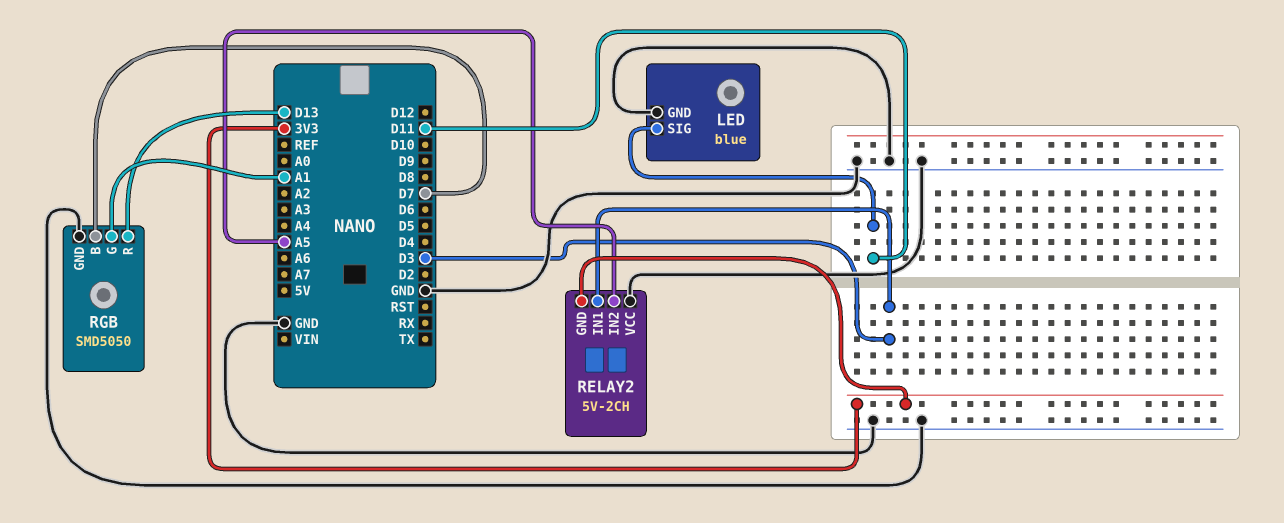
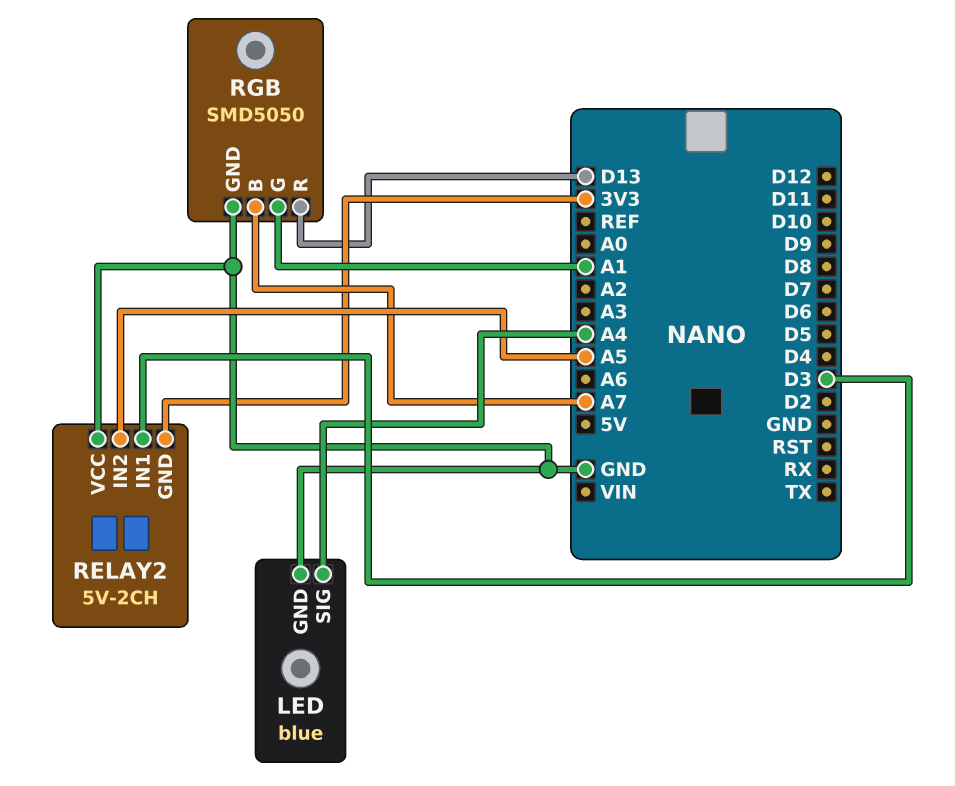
LED pin SIG: D11 -> A4
RGB pin B: D7 -> A7

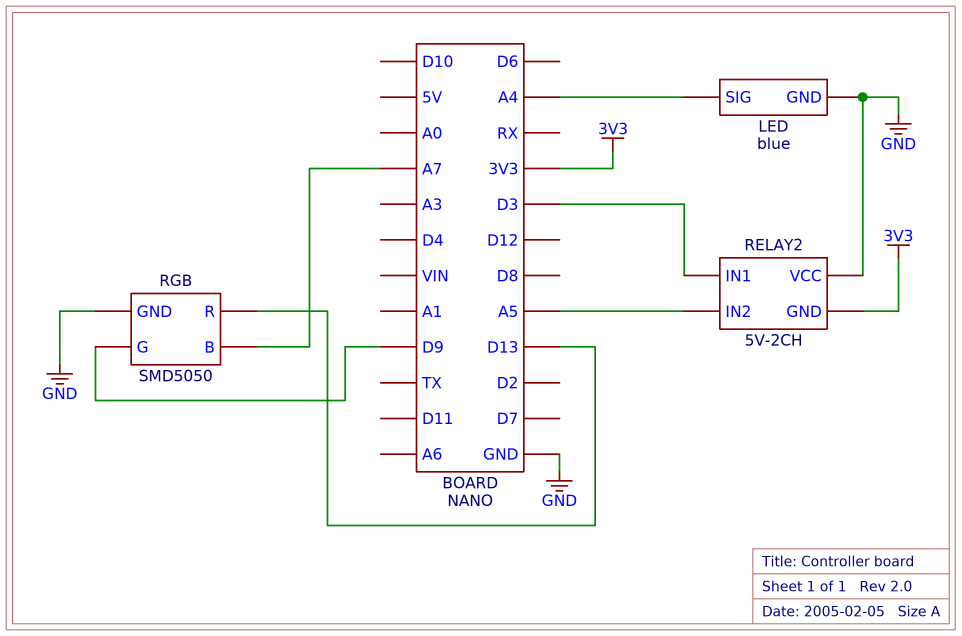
RGB pin G: A1 -> D9

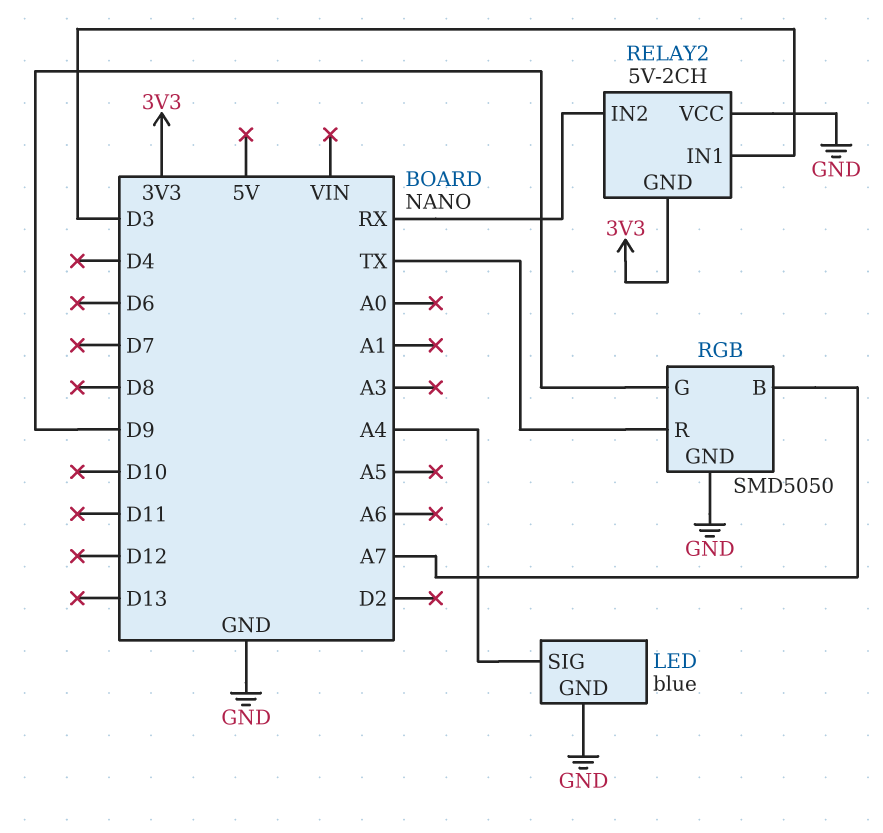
RELAY2 pin IN2: A5 -> RX
RGB pin R: D13 -> TX

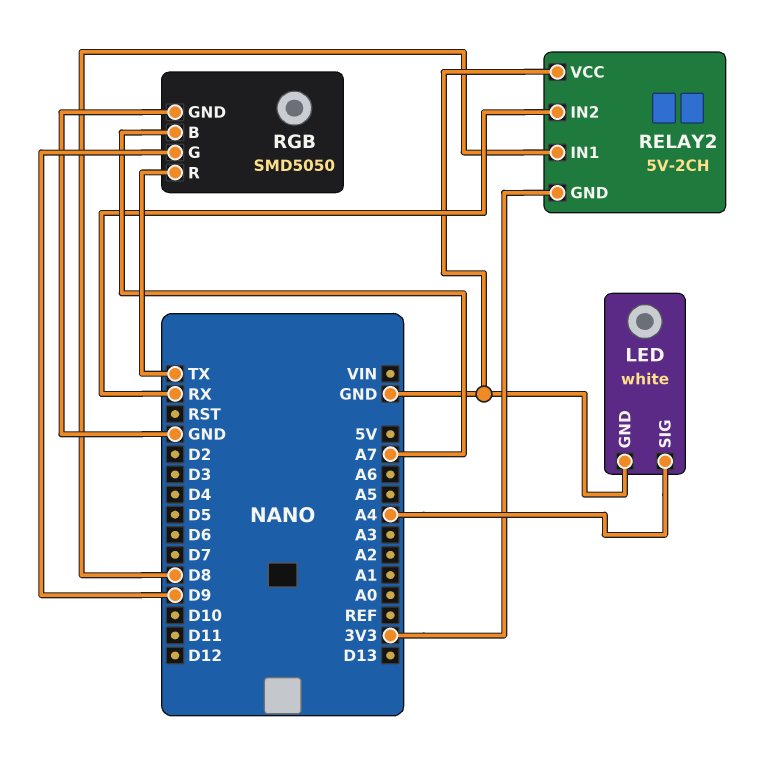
LED: blue -> white
RELAY2 pin IN1: D3 -> D8

